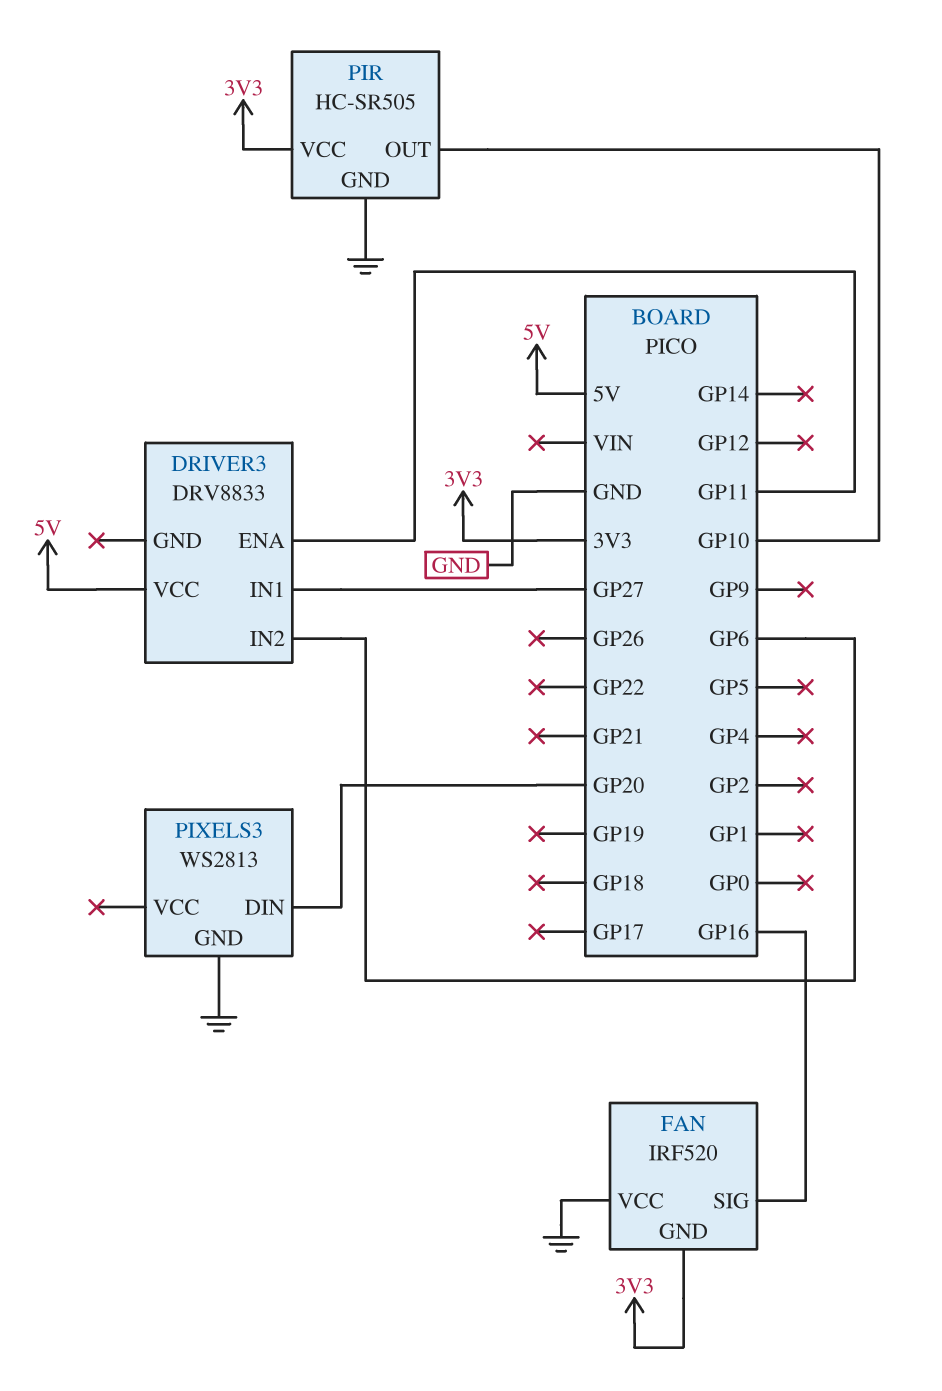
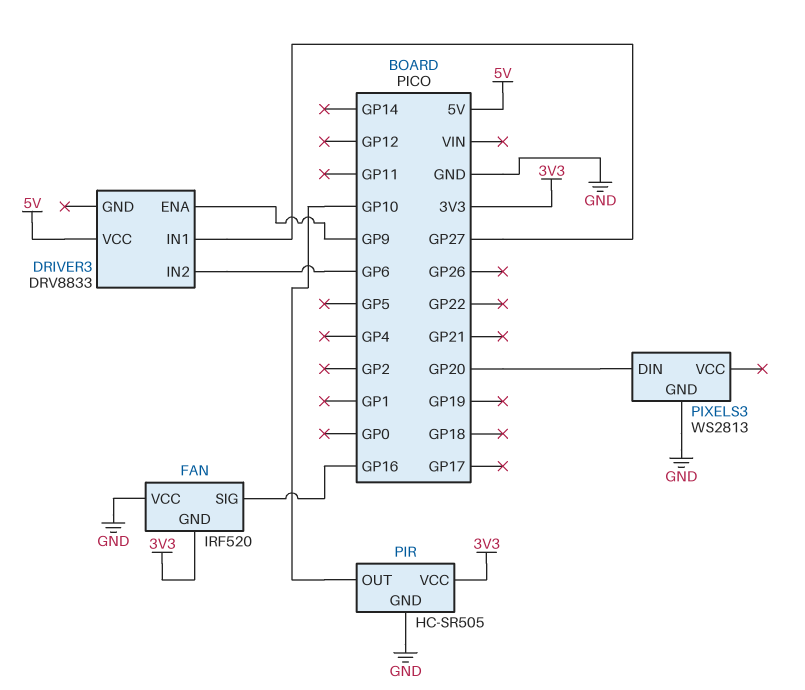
DRIVER3 pin ENA: GP11 -> GP9

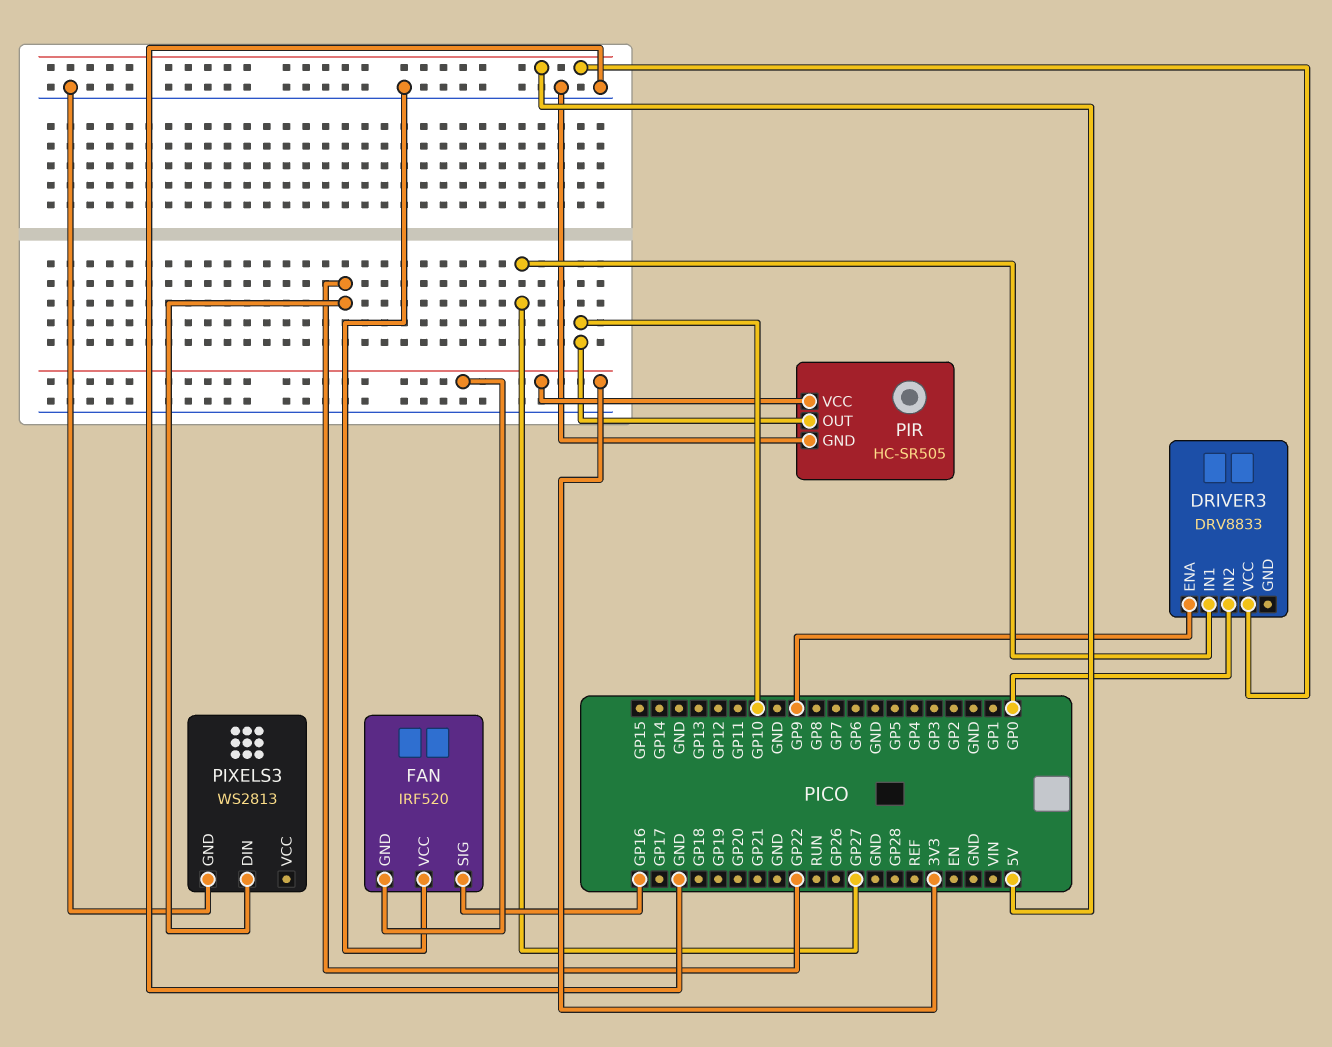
DRIVER3 pin IN2: GP6 -> GP0
PIXELS3 pin DIN: GP20 -> GP22

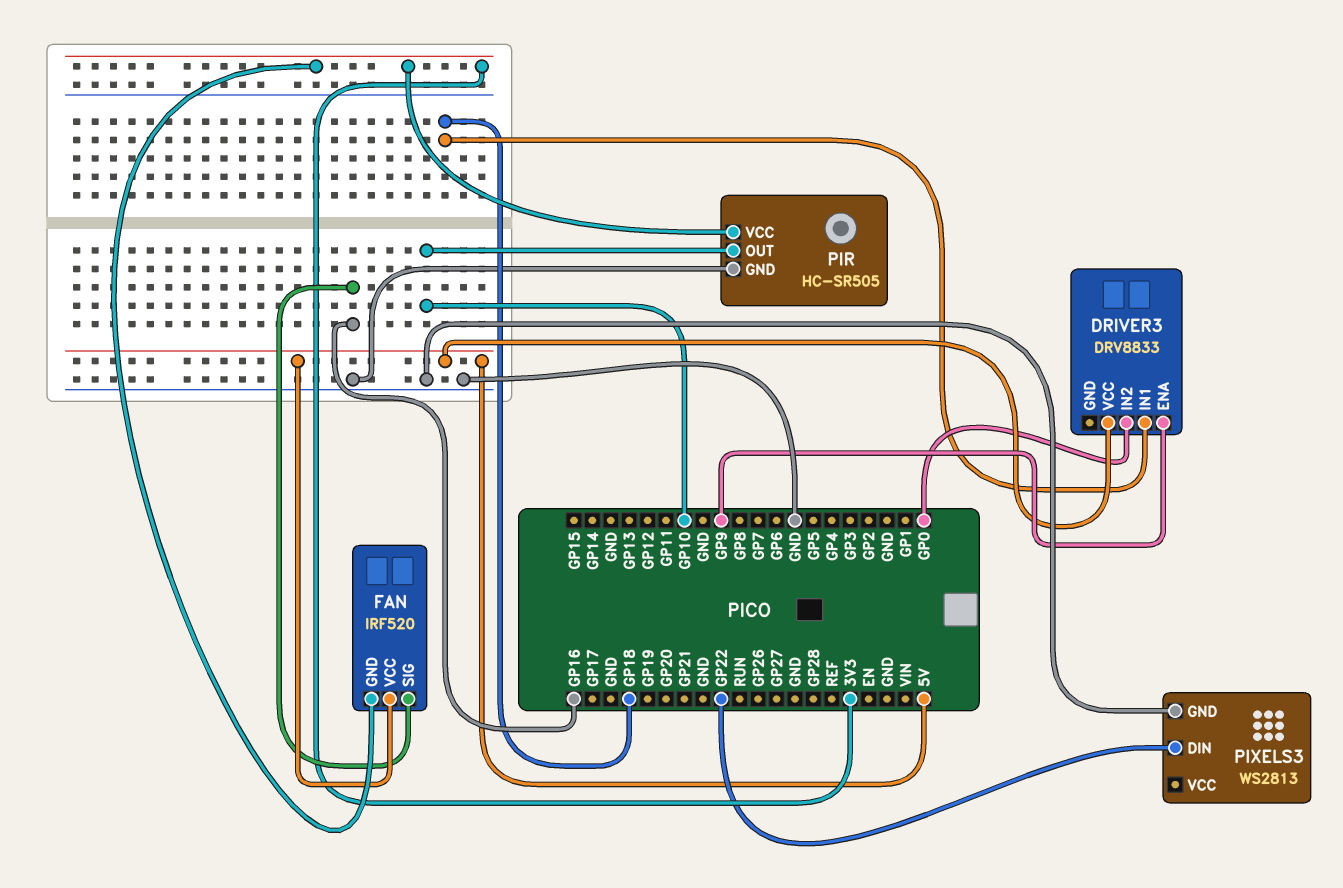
DRIVER3 pin IN1: GP27 -> GP18
FAN pin VCC: GND -> 5V

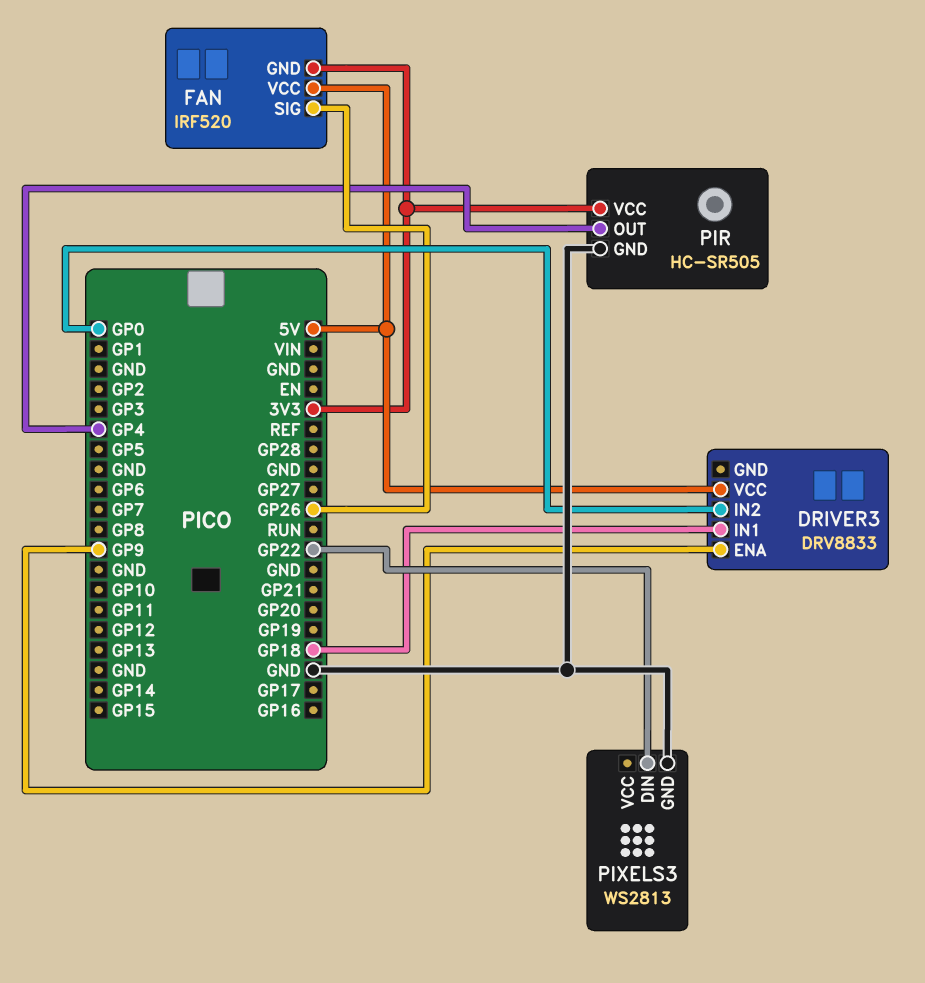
FAN pin SIG: GP16 -> GP26
PIR pin OUT: GP10 -> GP4

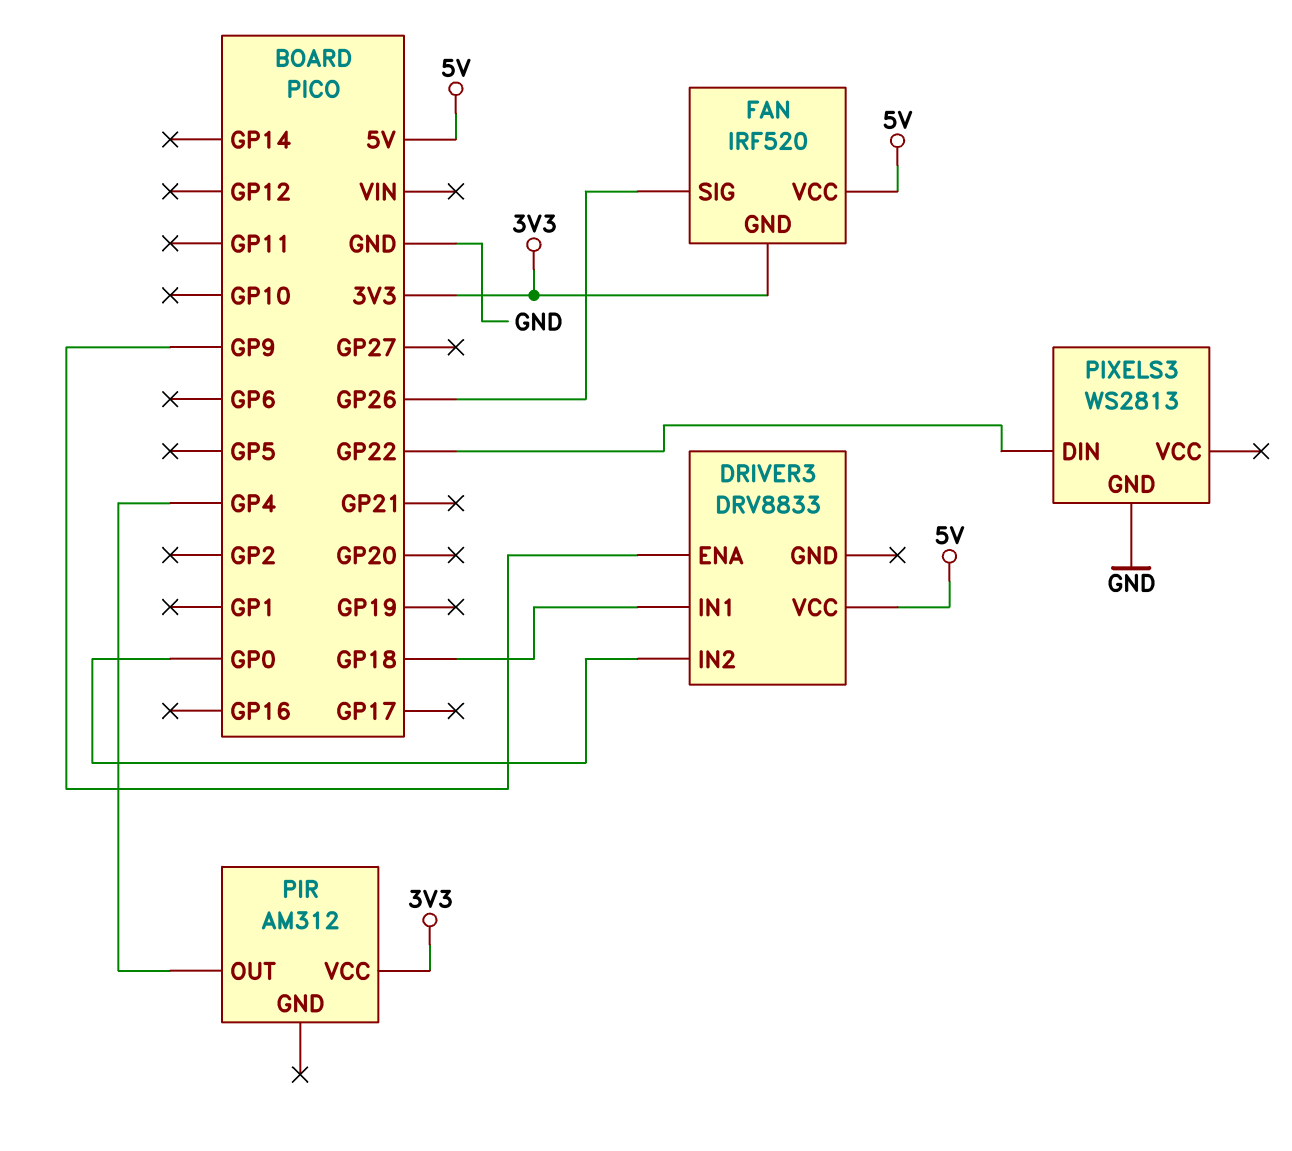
PIR: HC-SR505 -> AM312
PIR pin GND: GND -> none

